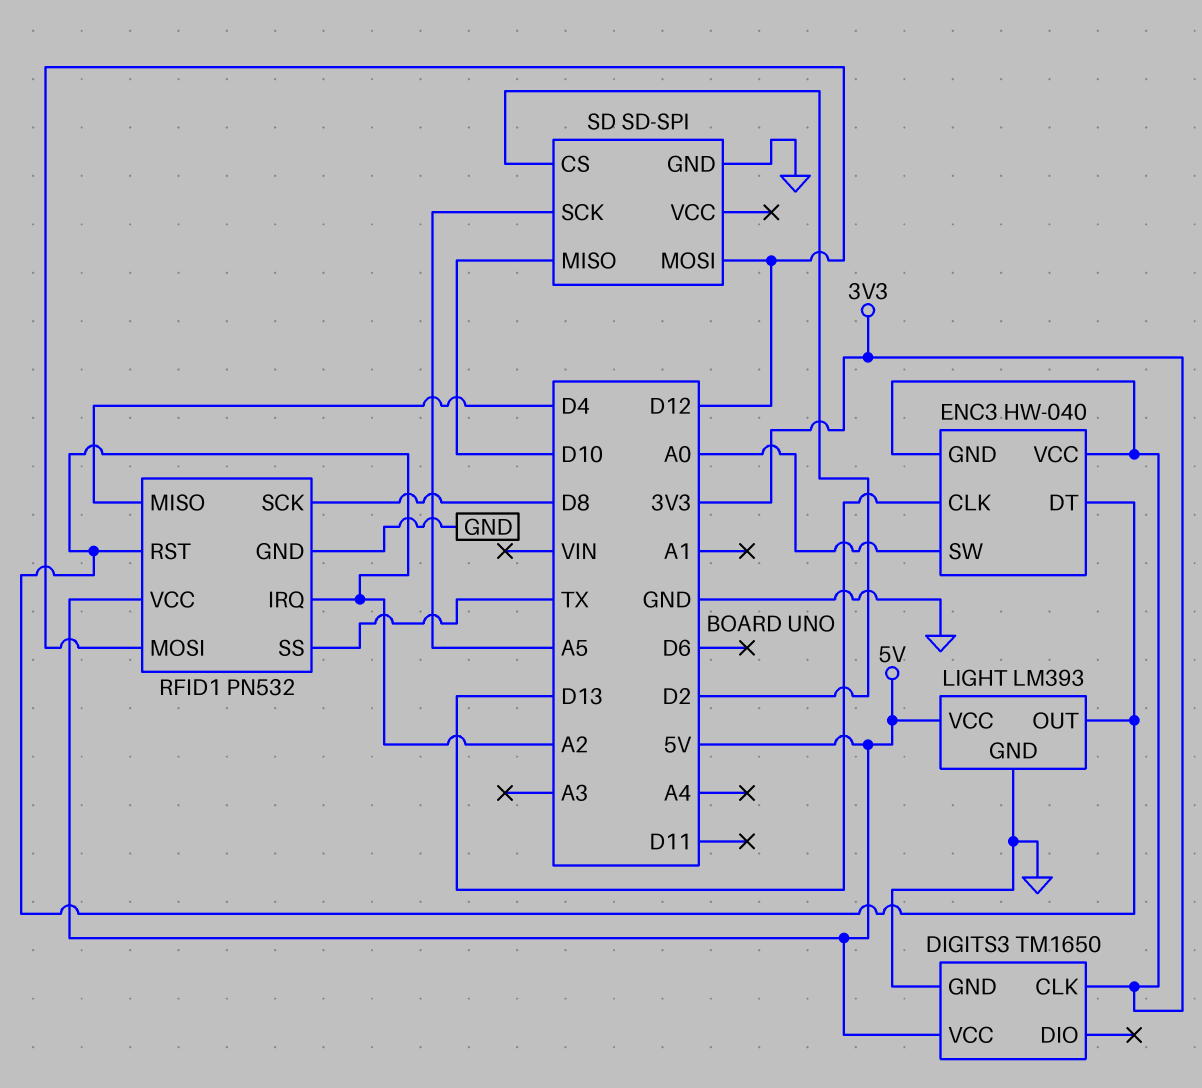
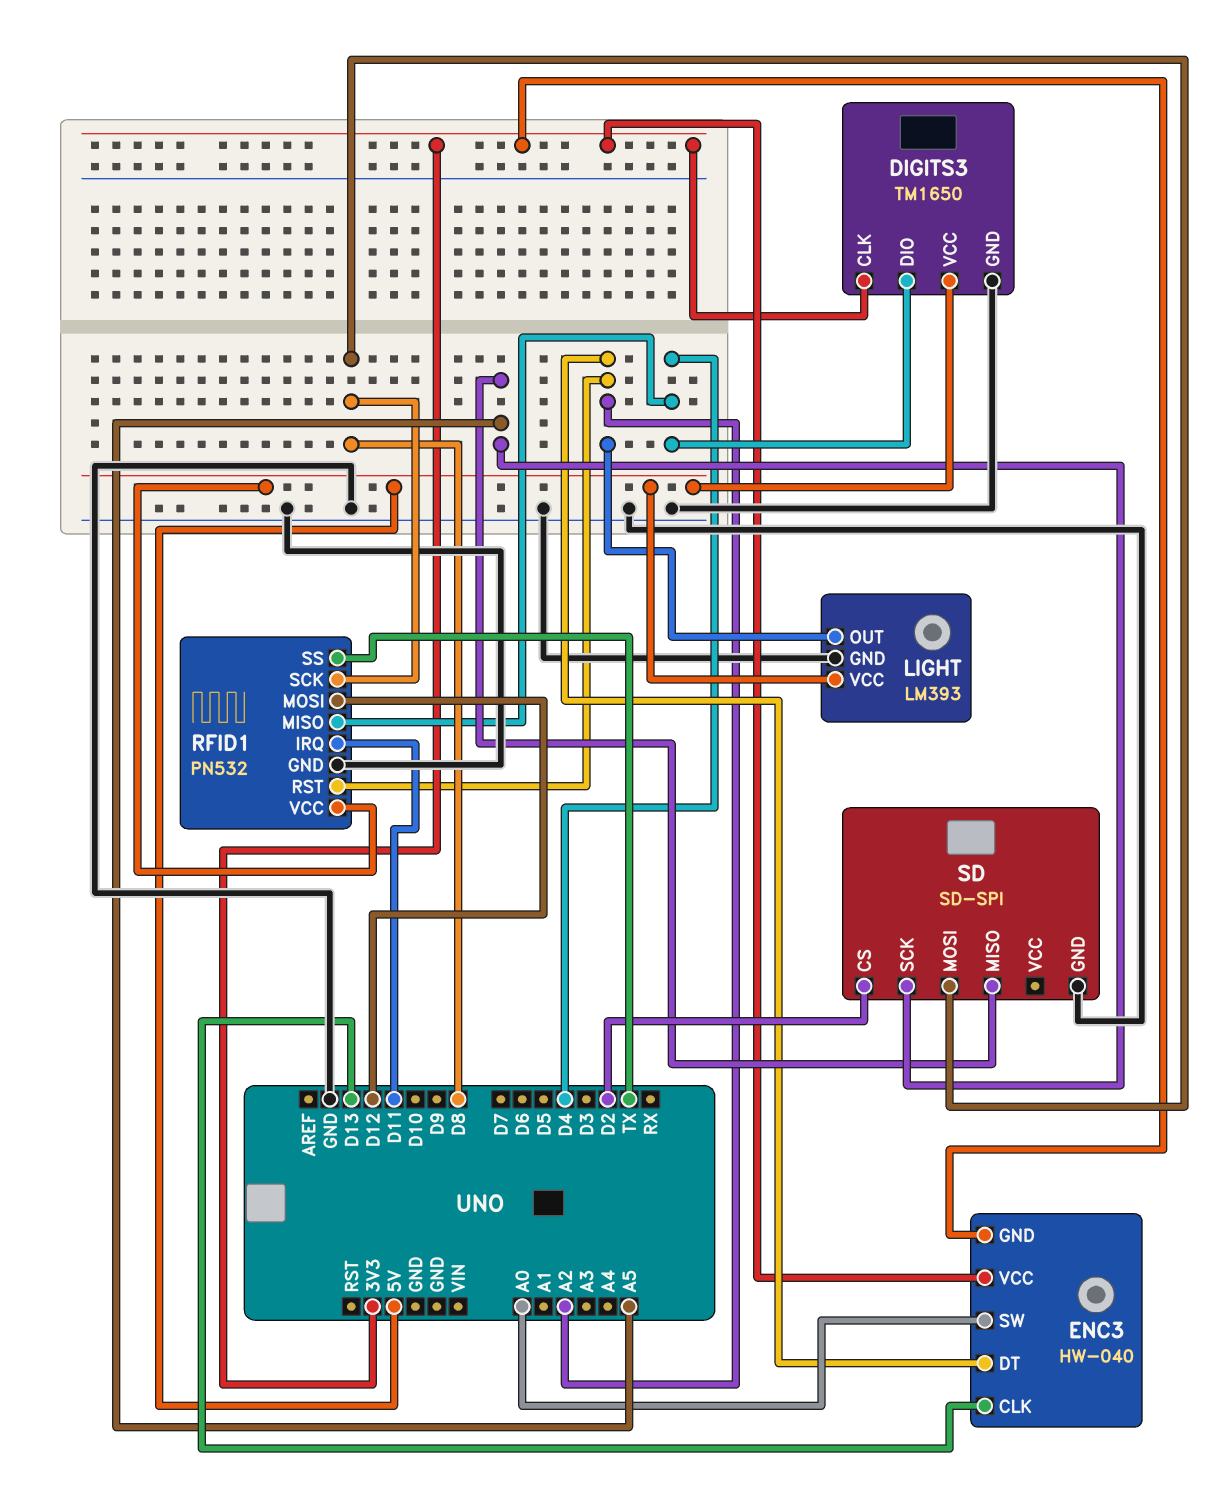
DIGITS3 pin DIO: none -> D4
RFID1 pin IRQ: A2 -> D11
SD pin MISO: D10 -> A5
SD pin MOSI: D12 -> D8

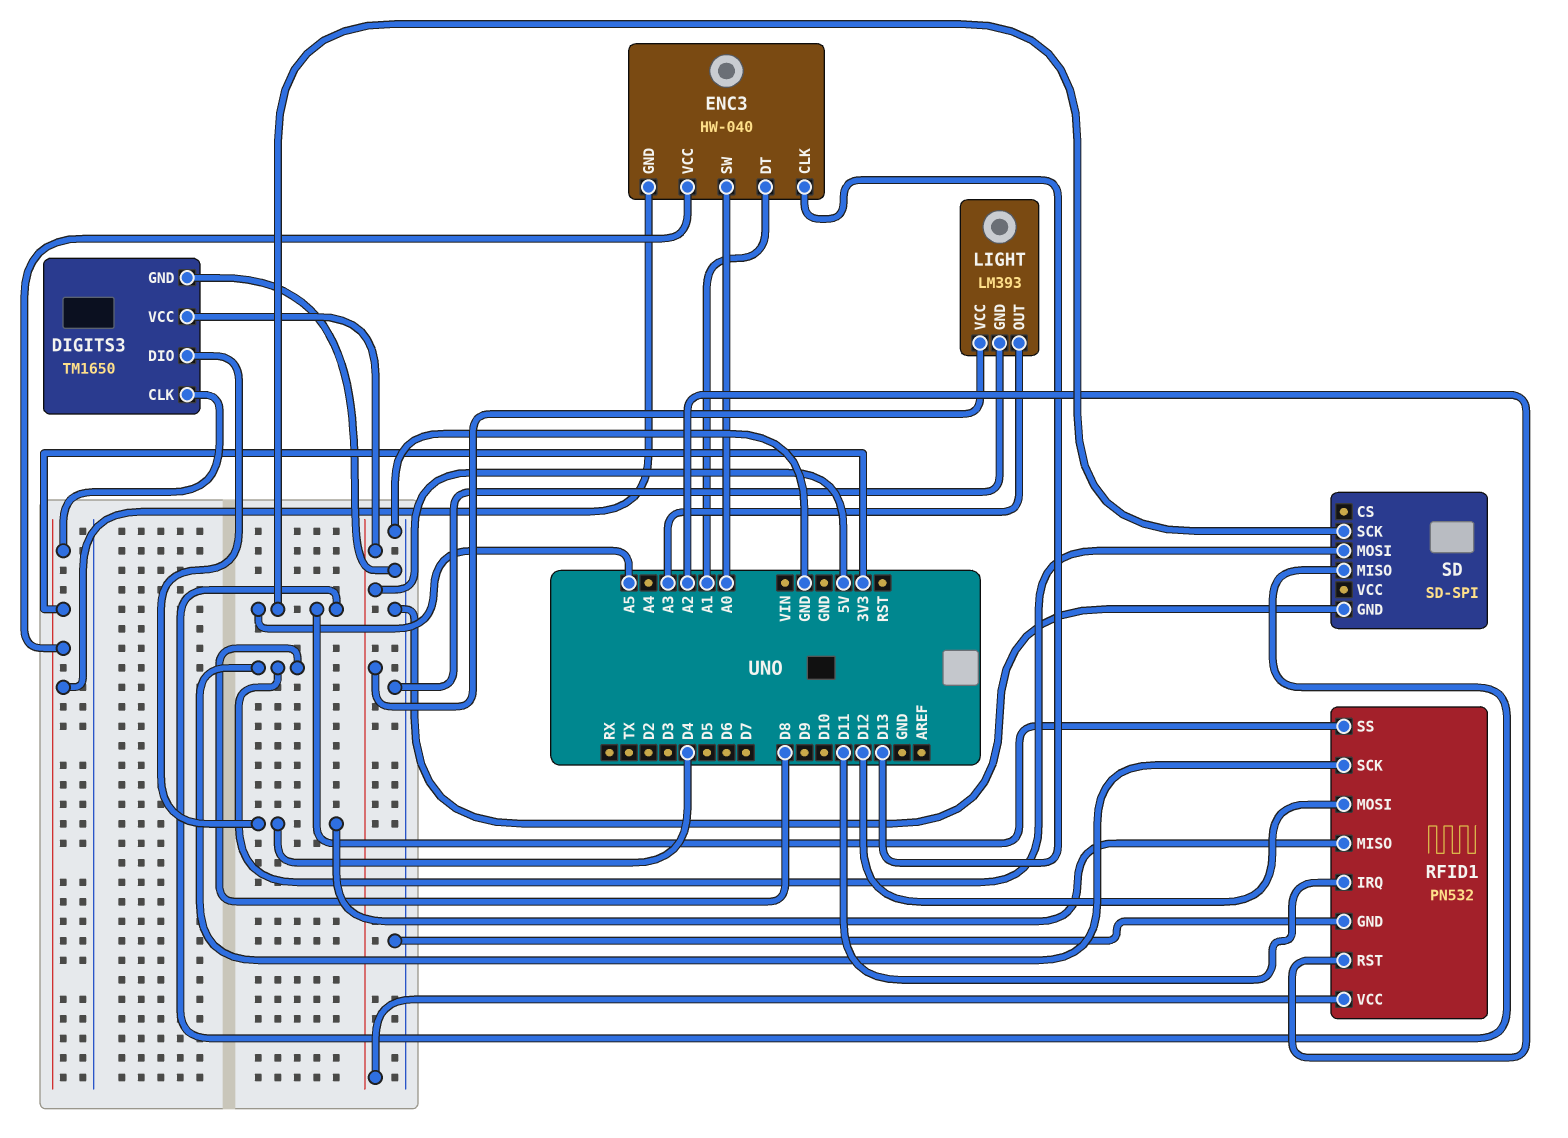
ENC3 pin DT: A2 -> A1
LIGHT pin OUT: A2 -> A3
RFID1 pin SS: TX -> A5
SD pin CS: D2 -> none

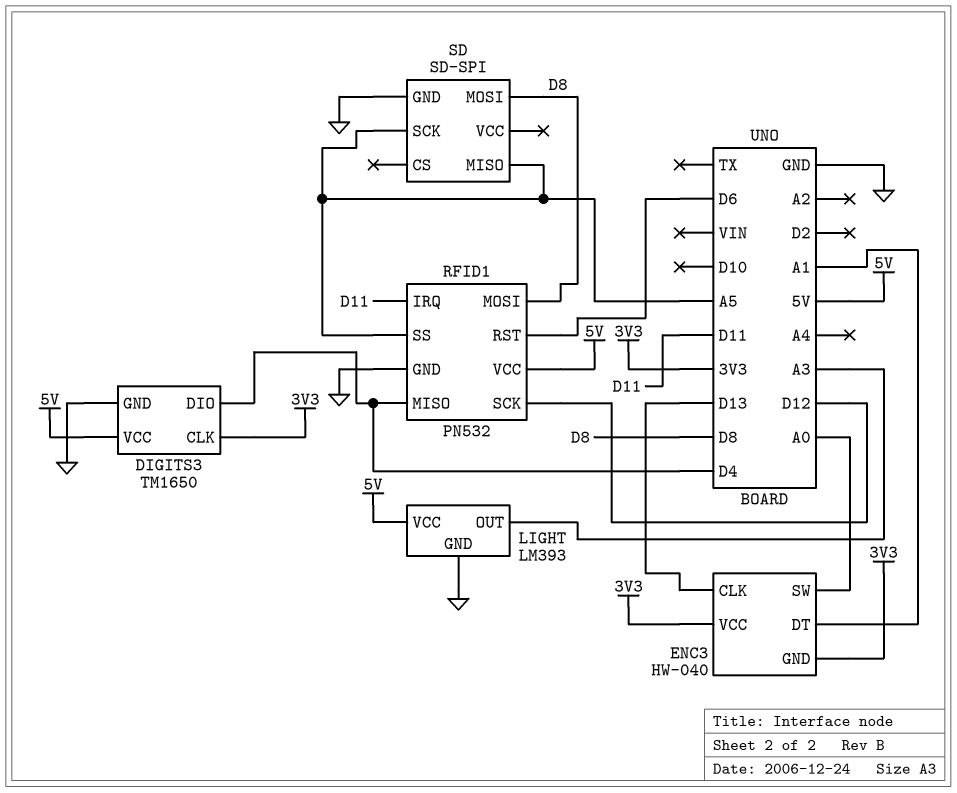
RFID1 pin MOSI: D12 -> D8
RFID1 pin RST: A2 -> D6
RFID1 pin SCK: D8 -> D12

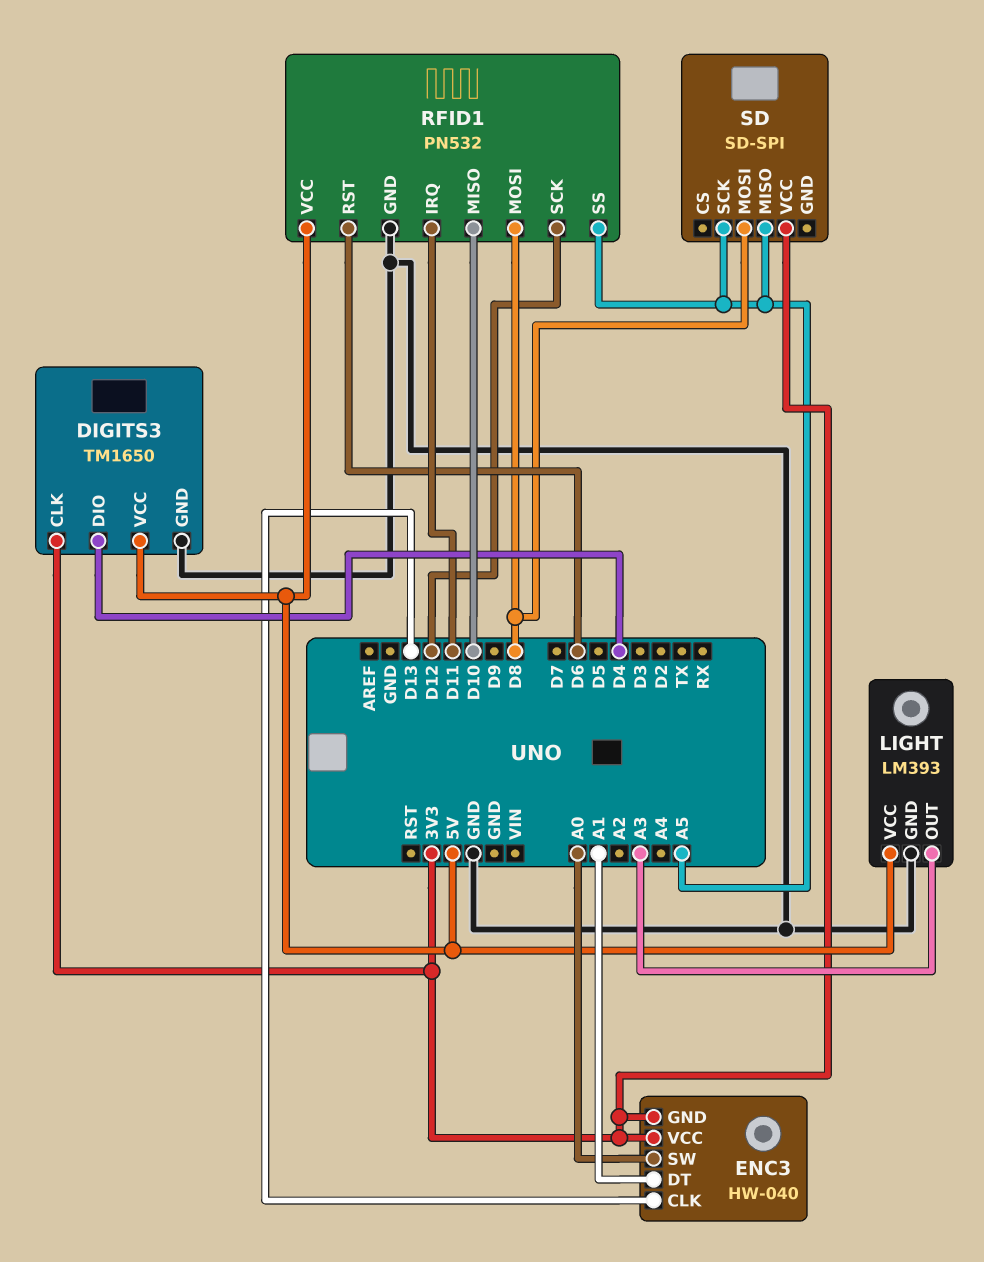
RFID1 pin MISO: D4 -> D10
SD pin GND: GND -> none
SD pin VCC: none -> 3V3

